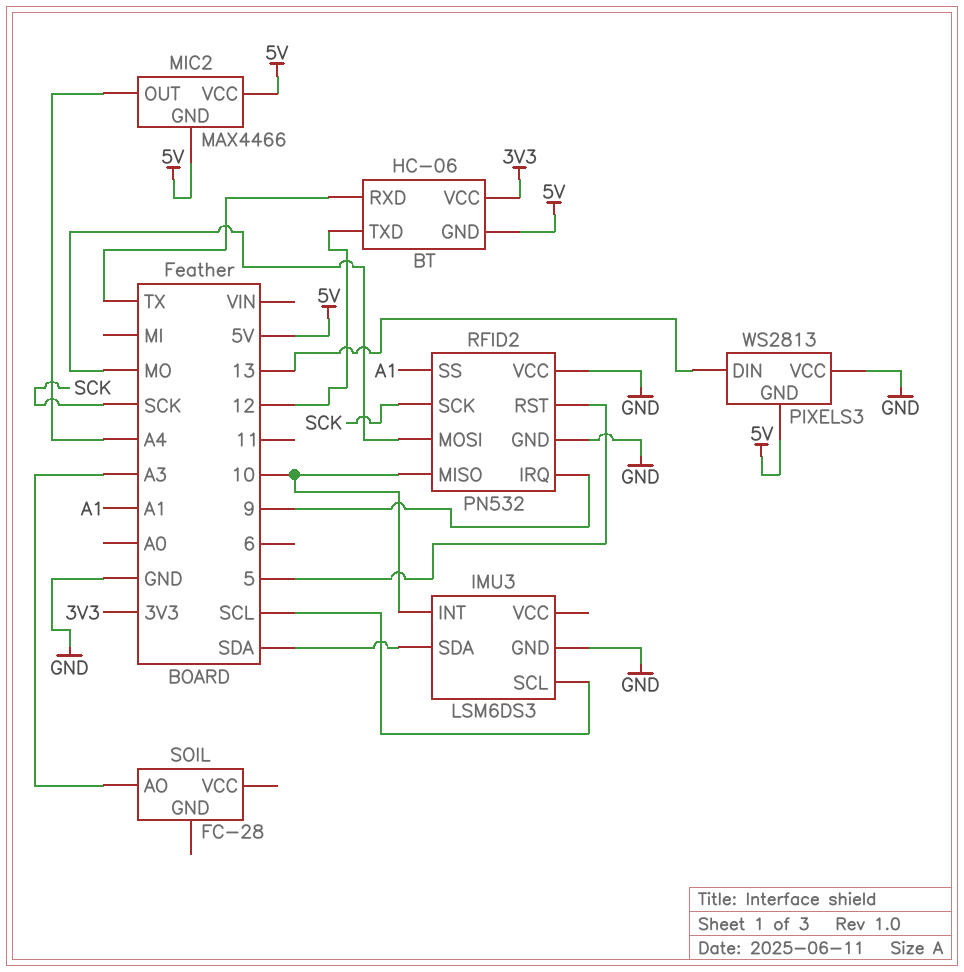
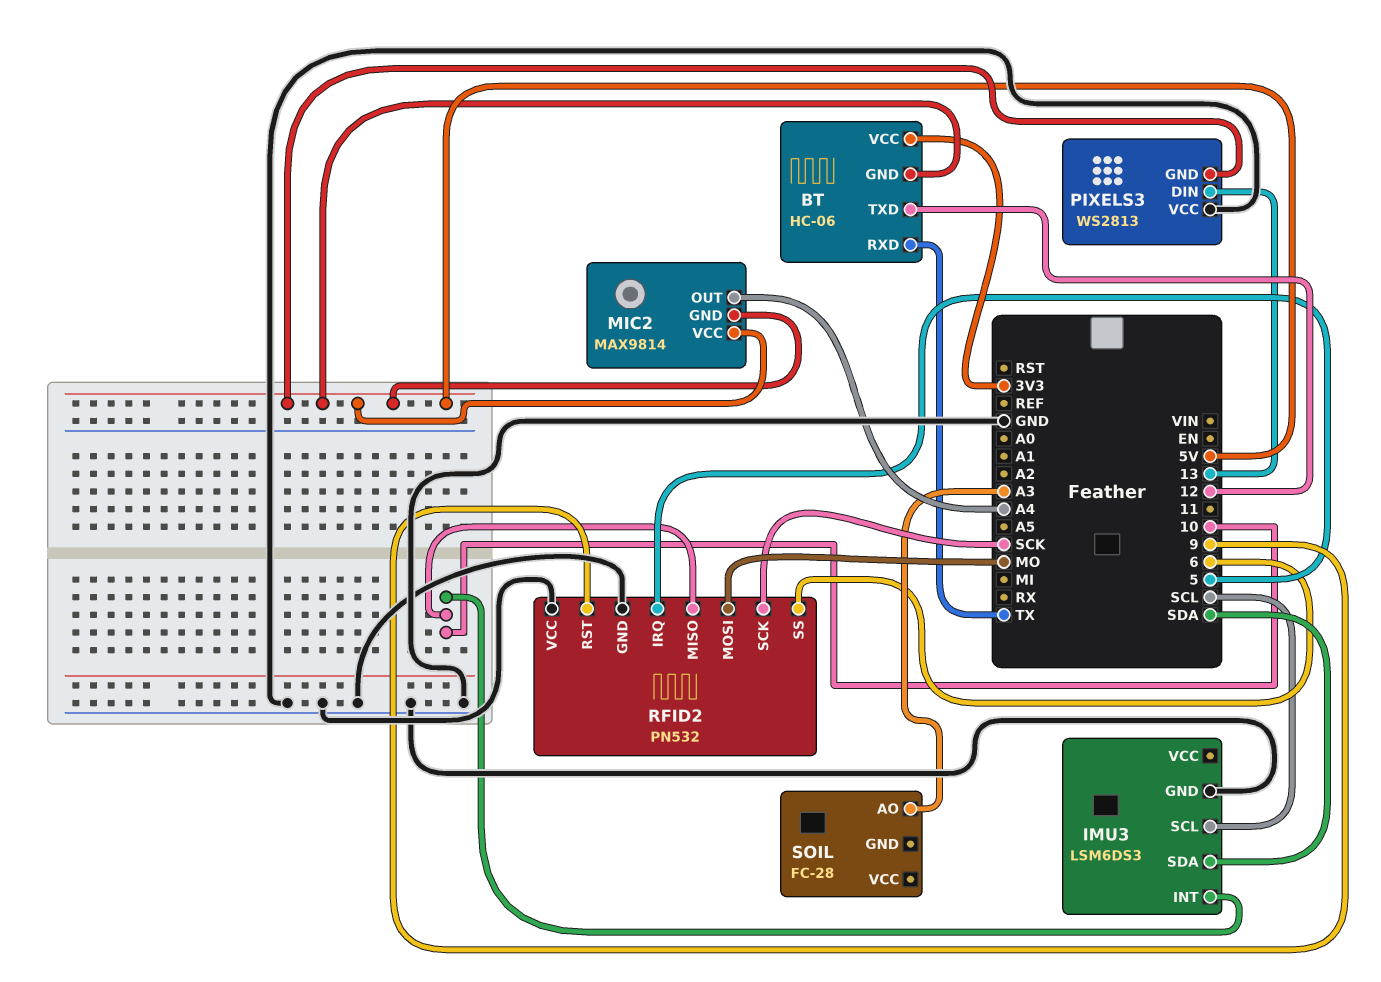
MIC2: MAX4466 -> MAX9814
RFID2 pin IRQ: 9 -> 5
RFID2 pin RST: 5 -> 9
RFID2 pin SS: A1 -> 6

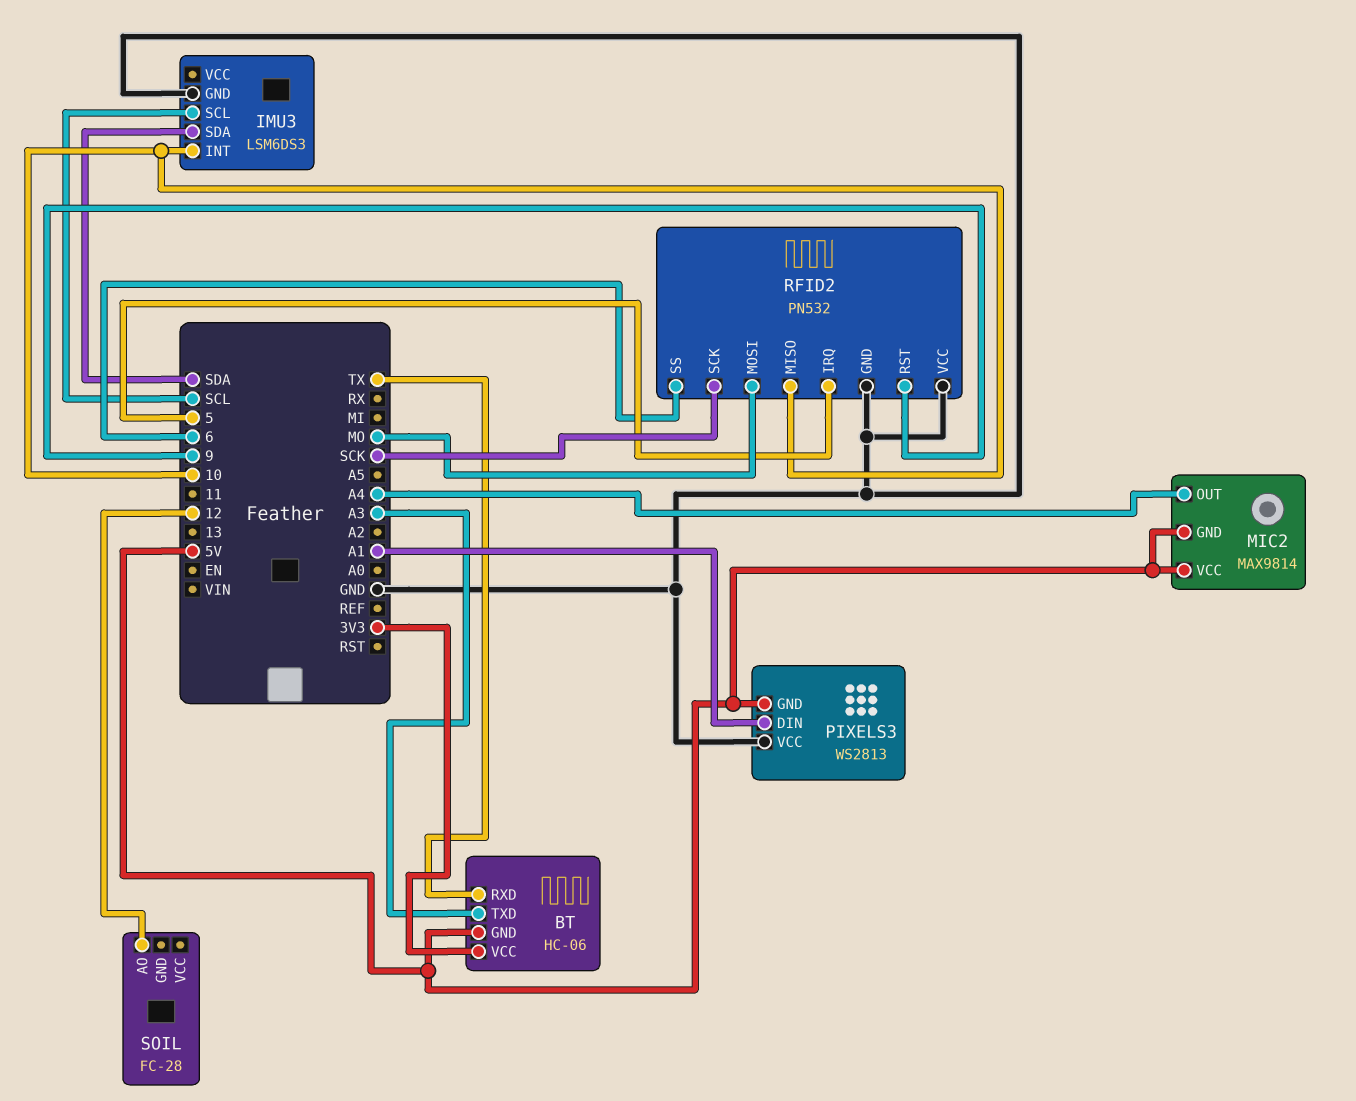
BT pin TXD: 12 -> A3
PIXELS3 pin DIN: 13 -> A1
SOIL pin AO: A3 -> 12

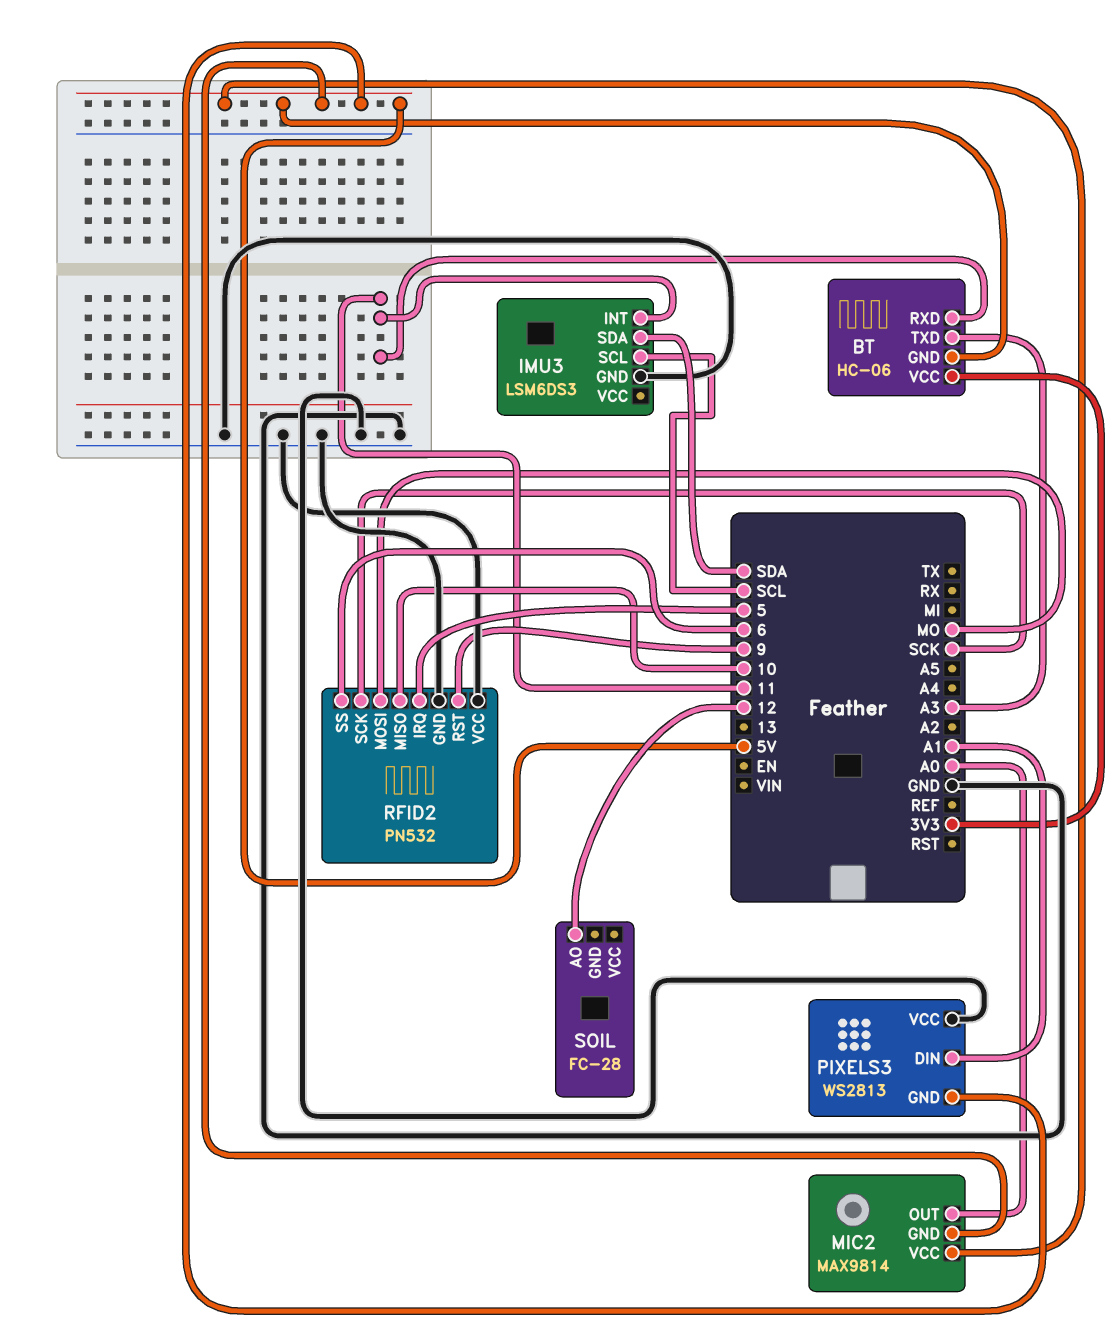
BT pin RXD: TX -> 11
IMU3 pin INT: 10 -> 11
MIC2 pin OUT: A4 -> A0

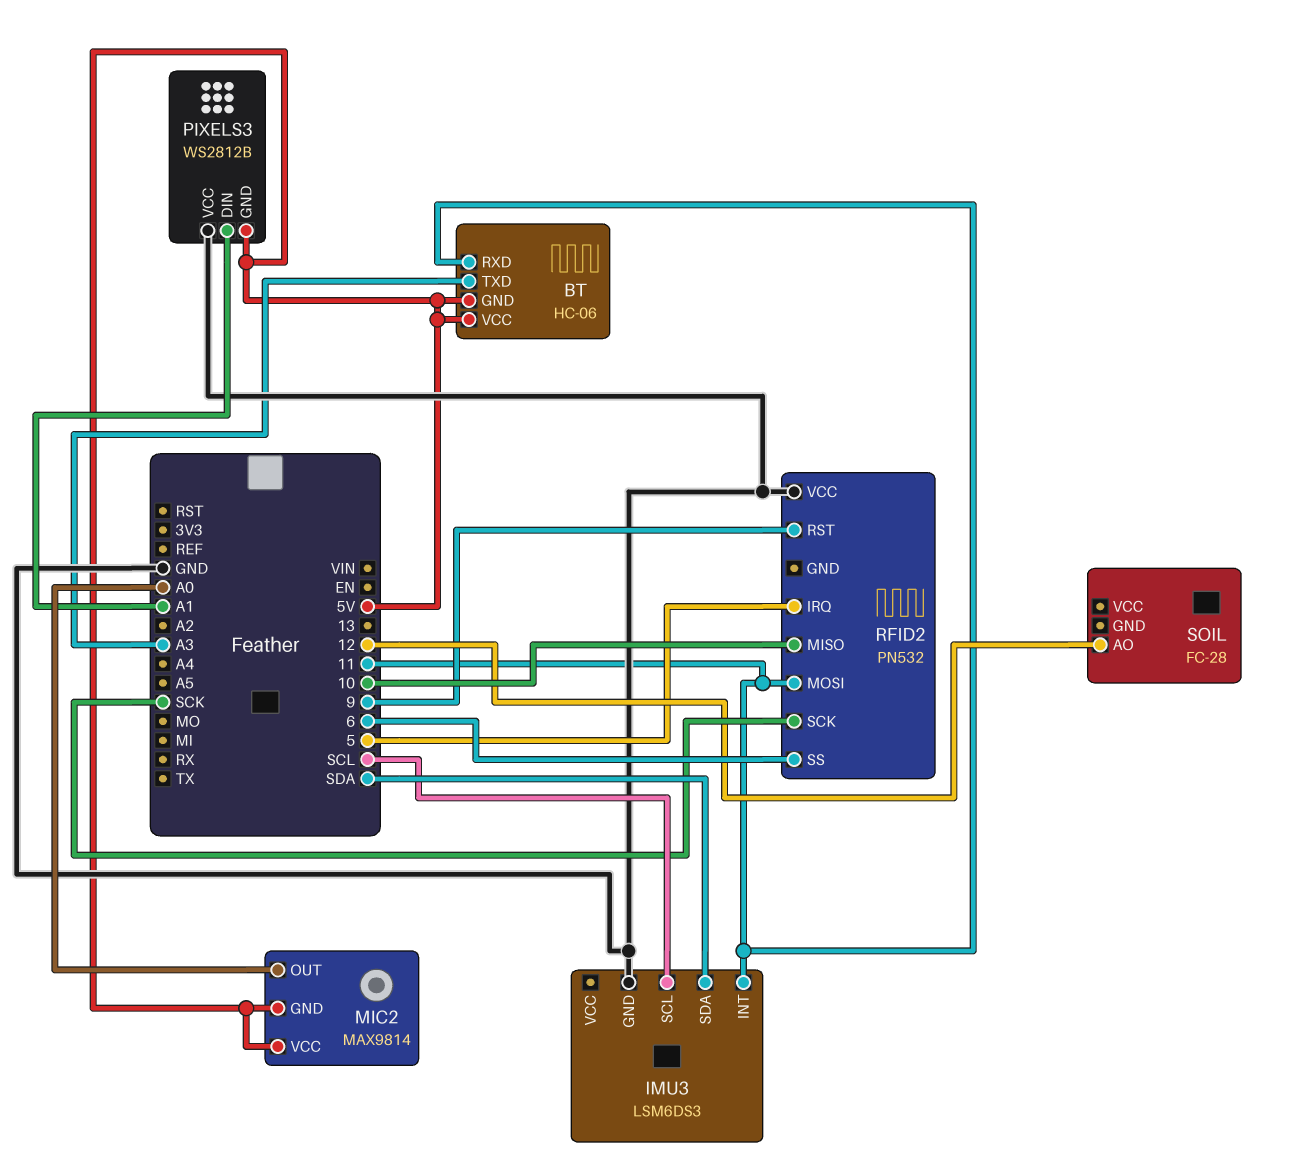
BT pin VCC: 3V3 -> 5V
PIXELS3: WS2813 -> WS2812B
RFID2 pin GND: GND -> none
RFID2 pin MOSI: MO -> 11

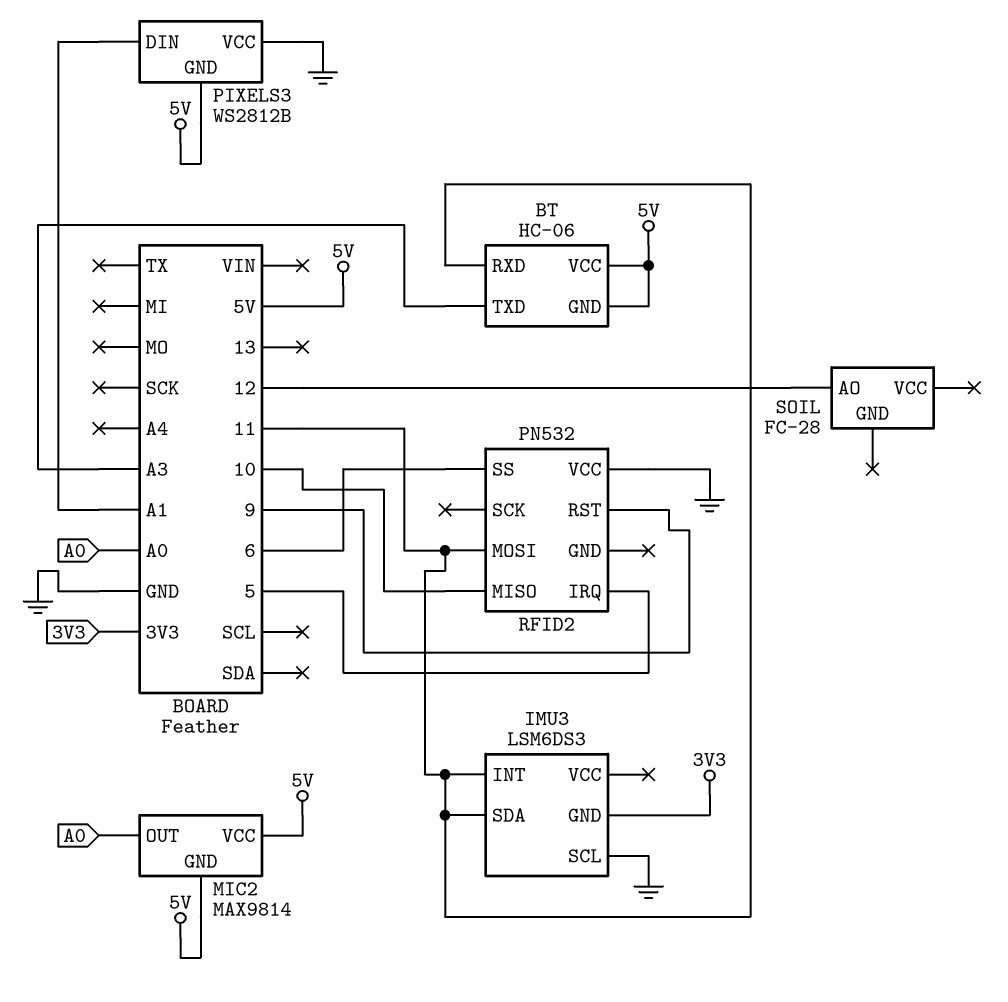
IMU3 pin GND: GND -> 3V3
IMU3 pin SCL: SCL -> GND
IMU3 pin SDA: SDA -> 11
RFID2 pin SCK: SCK -> none

